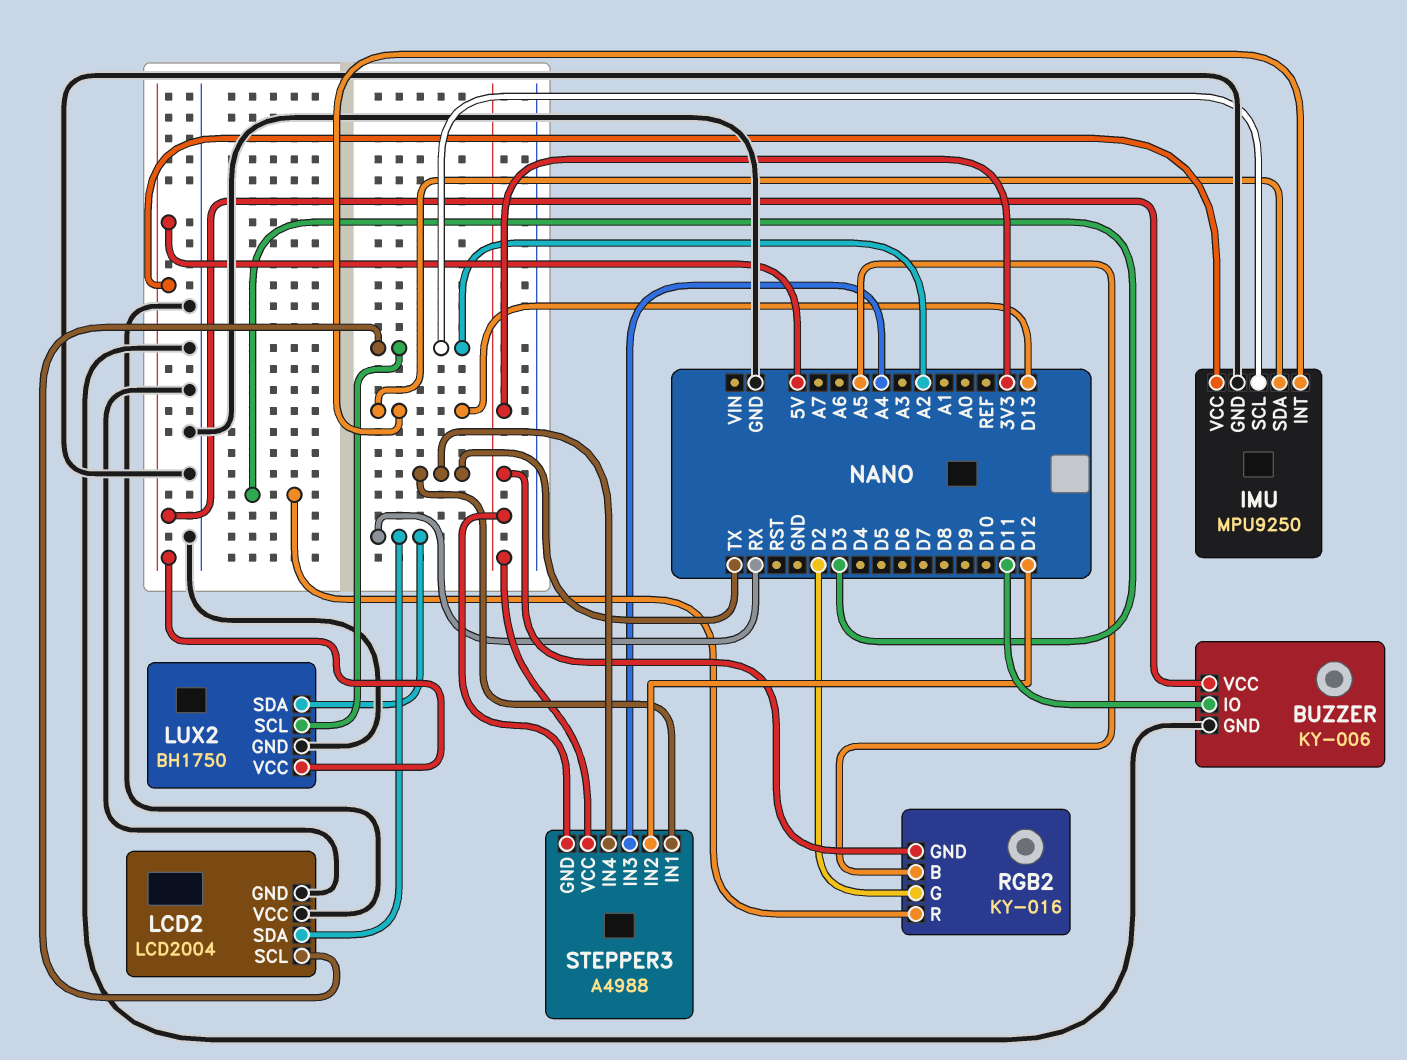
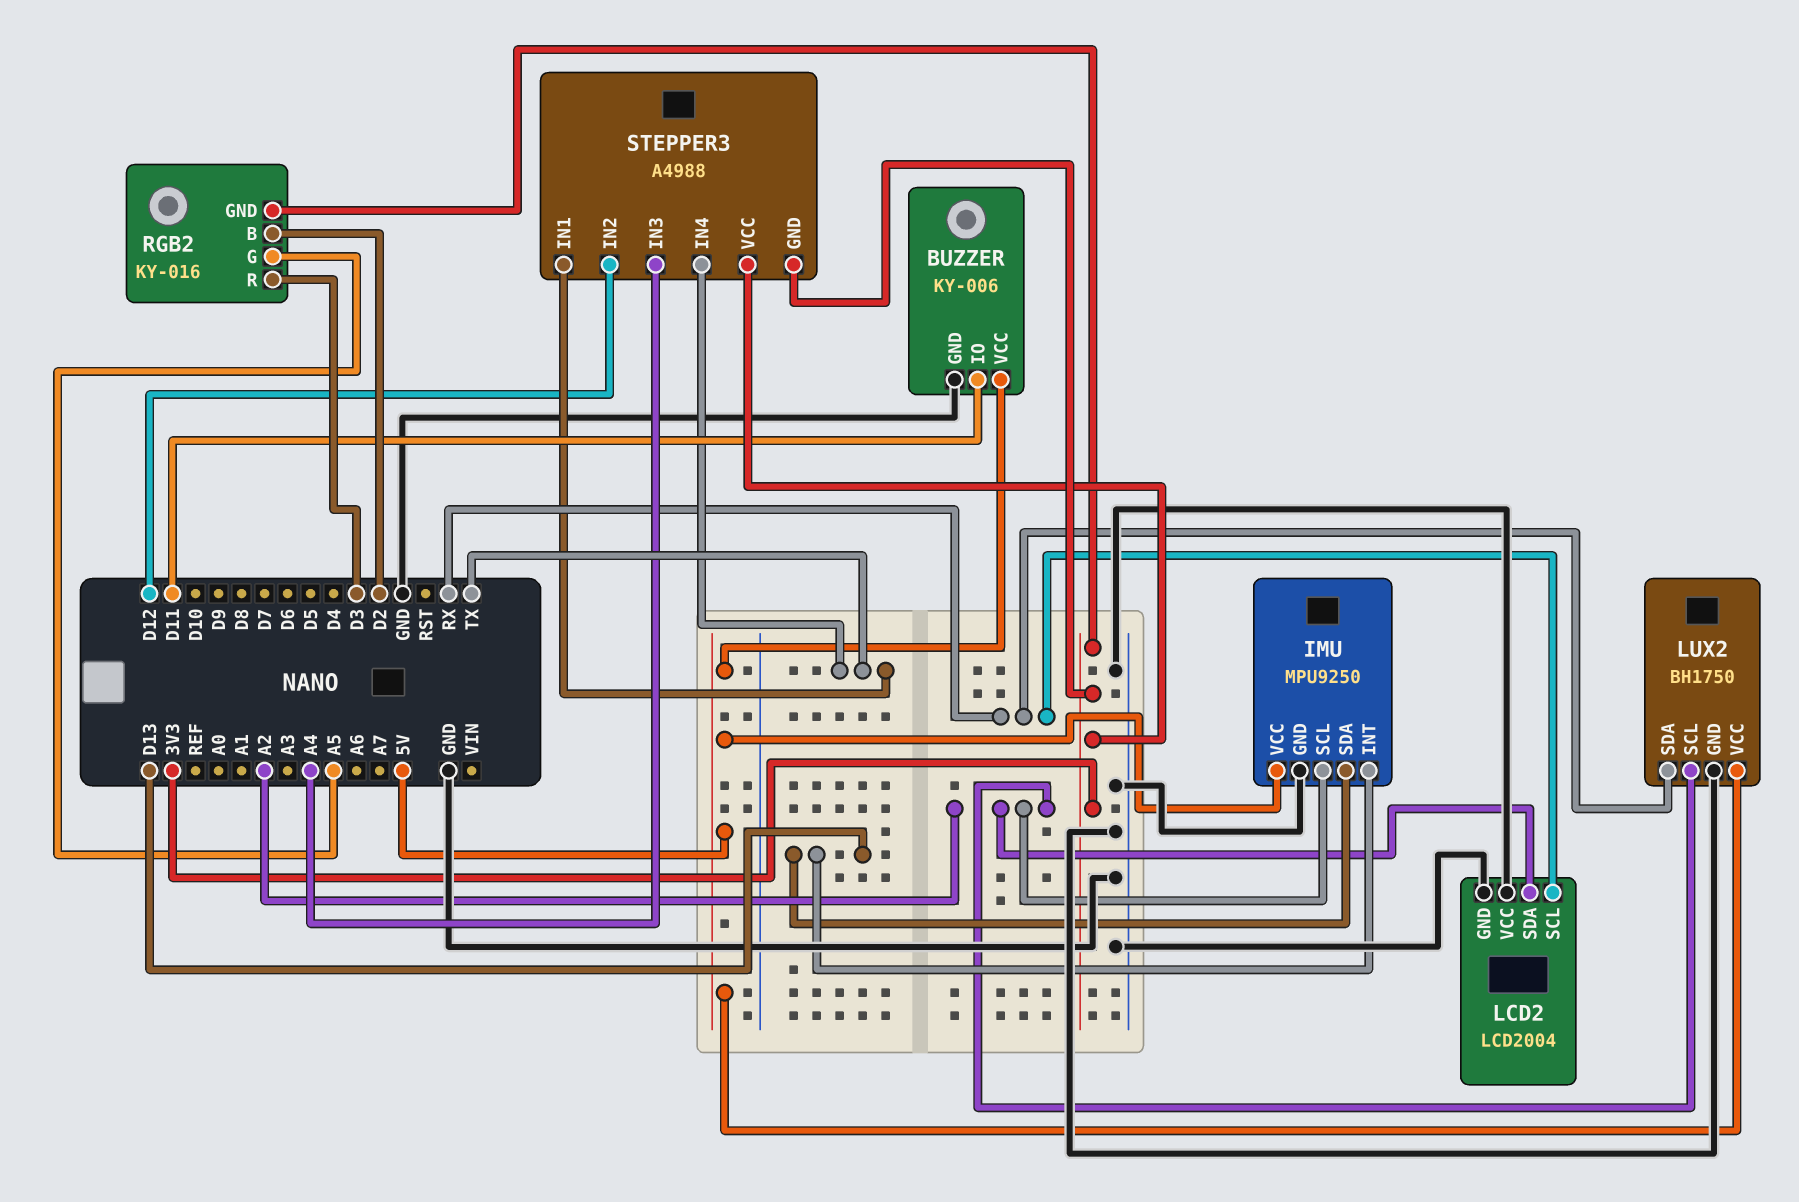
LCD2 pin SCL: A2 -> RX
LCD2 pin SDA: RX -> A2
RGB2 pin B: A5 -> D2
RGB2 pin G: D2 -> A5

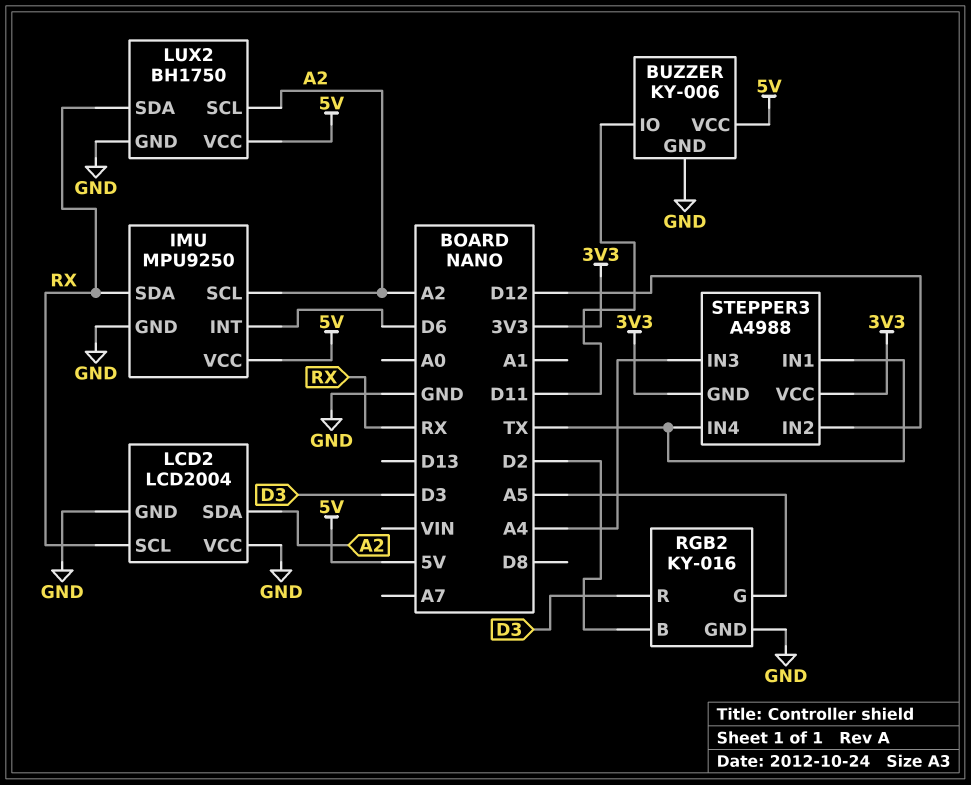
IMU pin INT: D13 -> D6
IMU pin SDA: D13 -> RX
RGB2 pin GND: 3V3 -> GND

